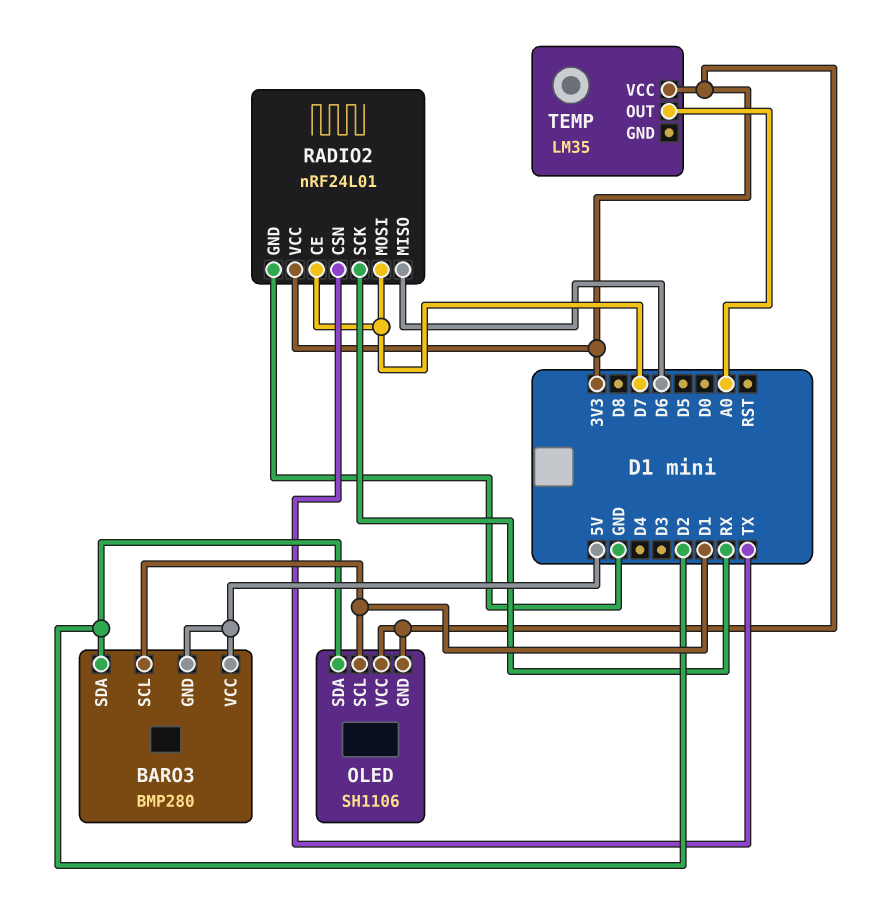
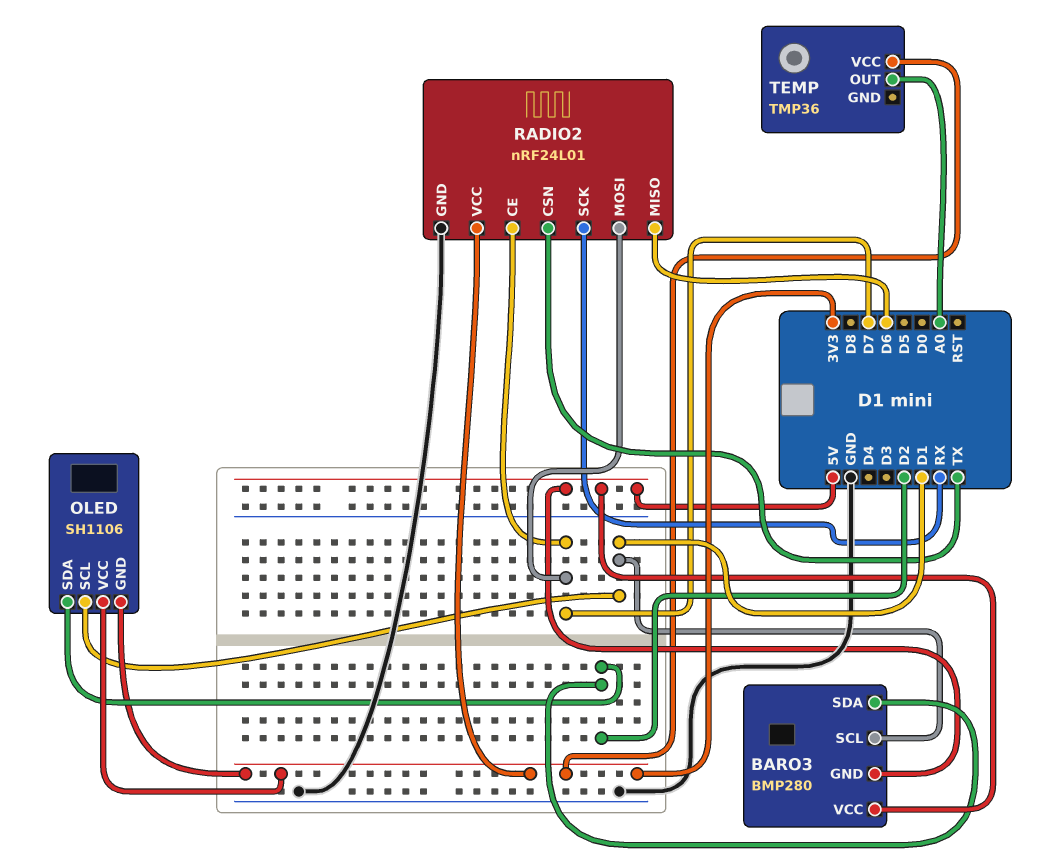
TEMP: LM35 -> TMP36

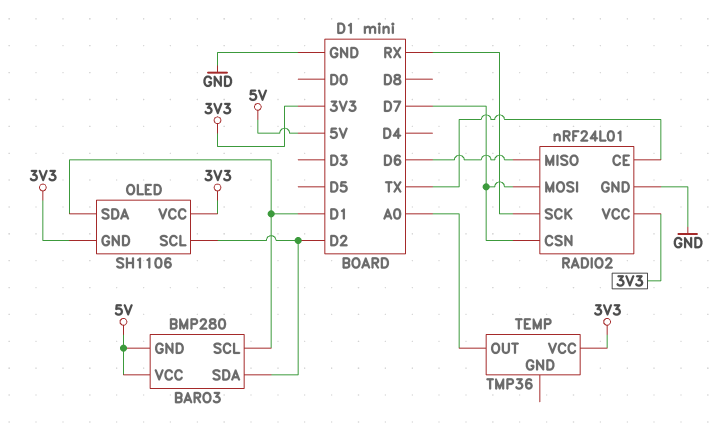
OLED pin SCL: D1 -> D2
OLED pin SDA: D2 -> D1
RADIO2 pin CE: D7 -> TX
RADIO2 pin CSN: TX -> D7

